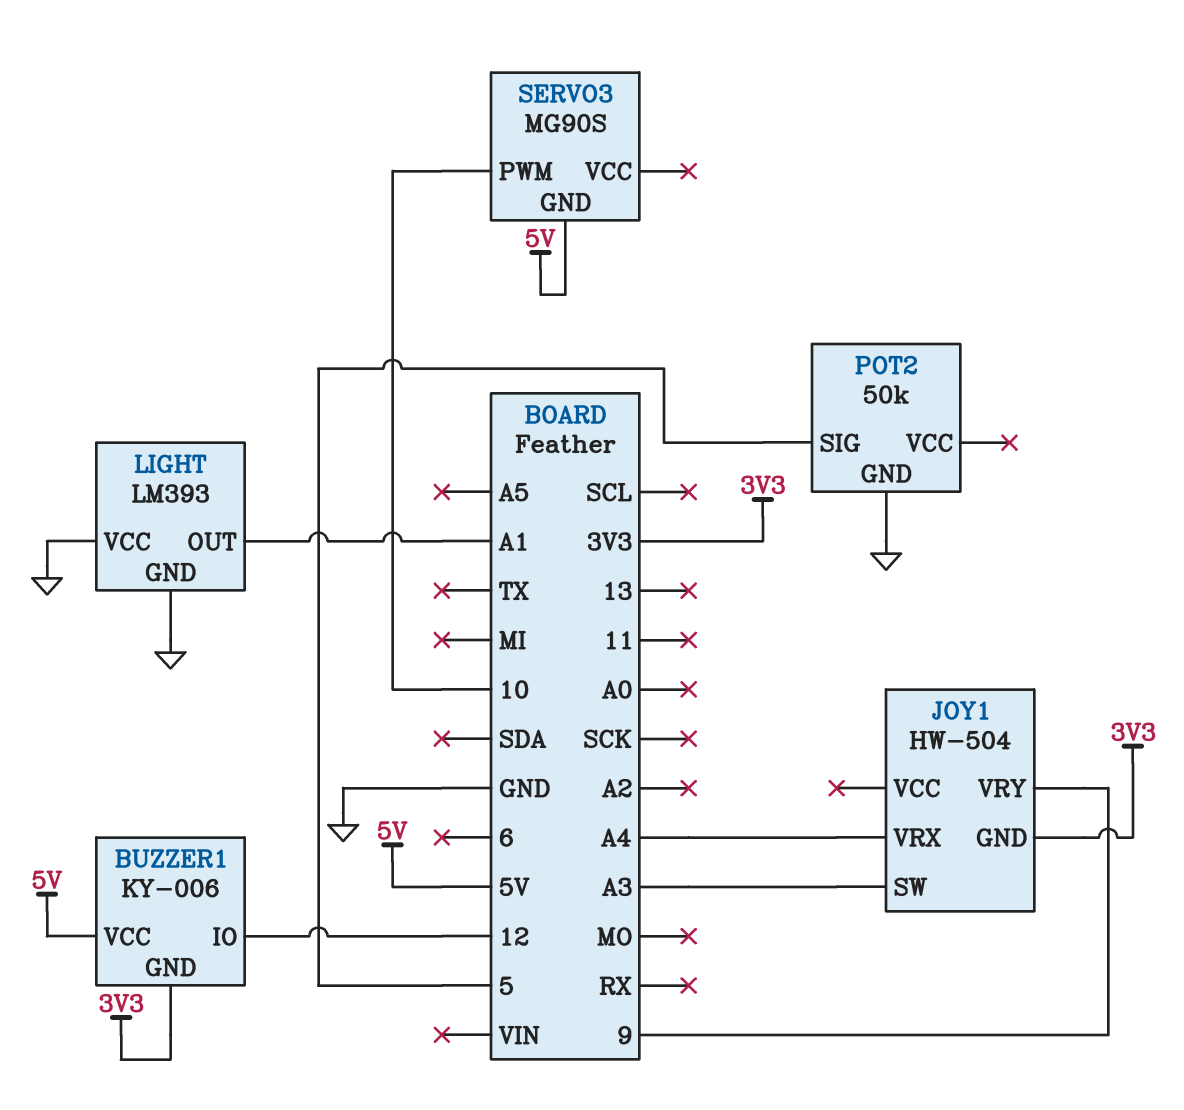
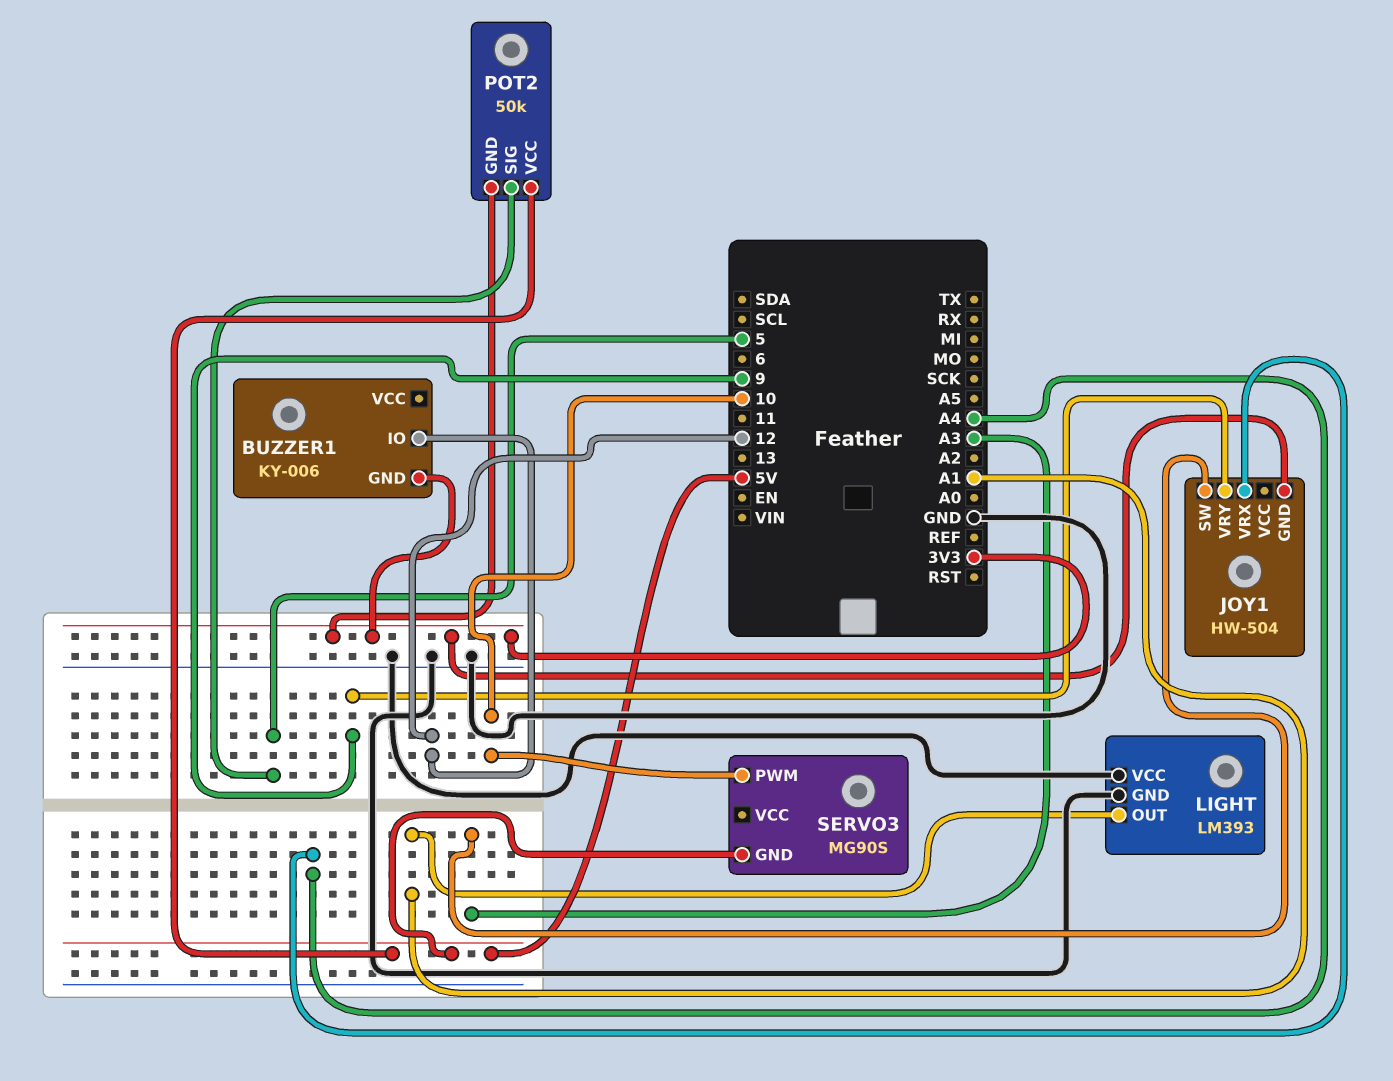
BUZZER1 pin VCC: 5V -> none
POT2 pin GND: GND -> 3V3
POT2 pin VCC: none -> 5V

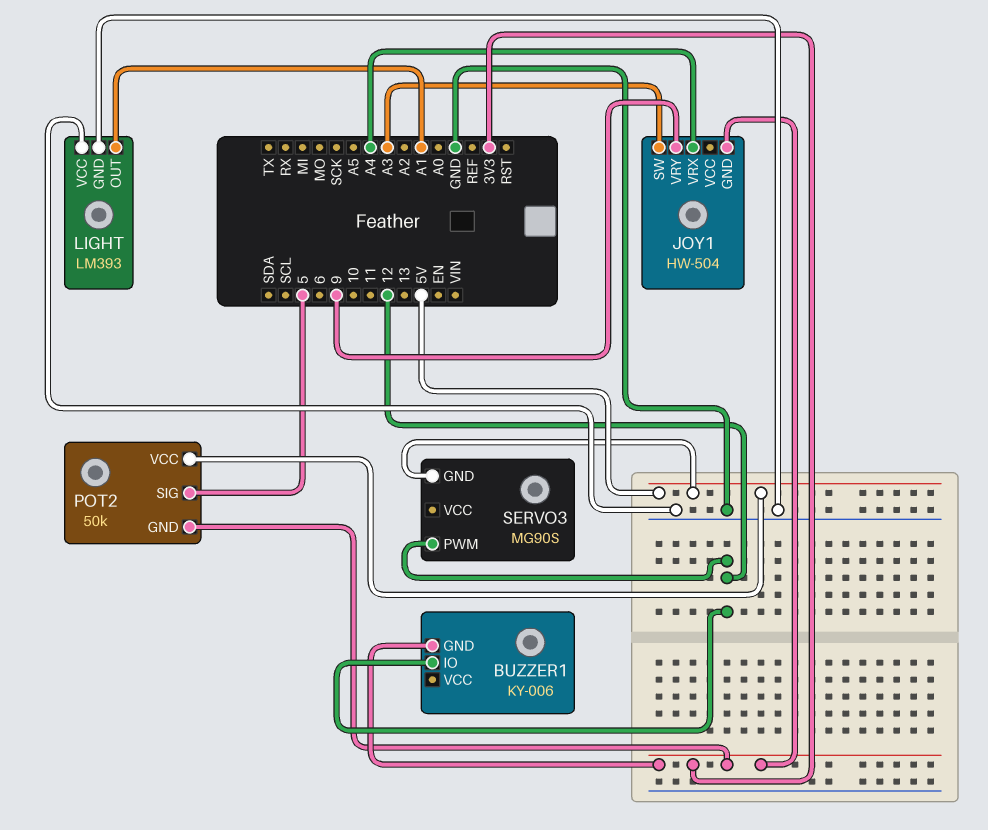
SERVO3 pin PWM: 10 -> 12

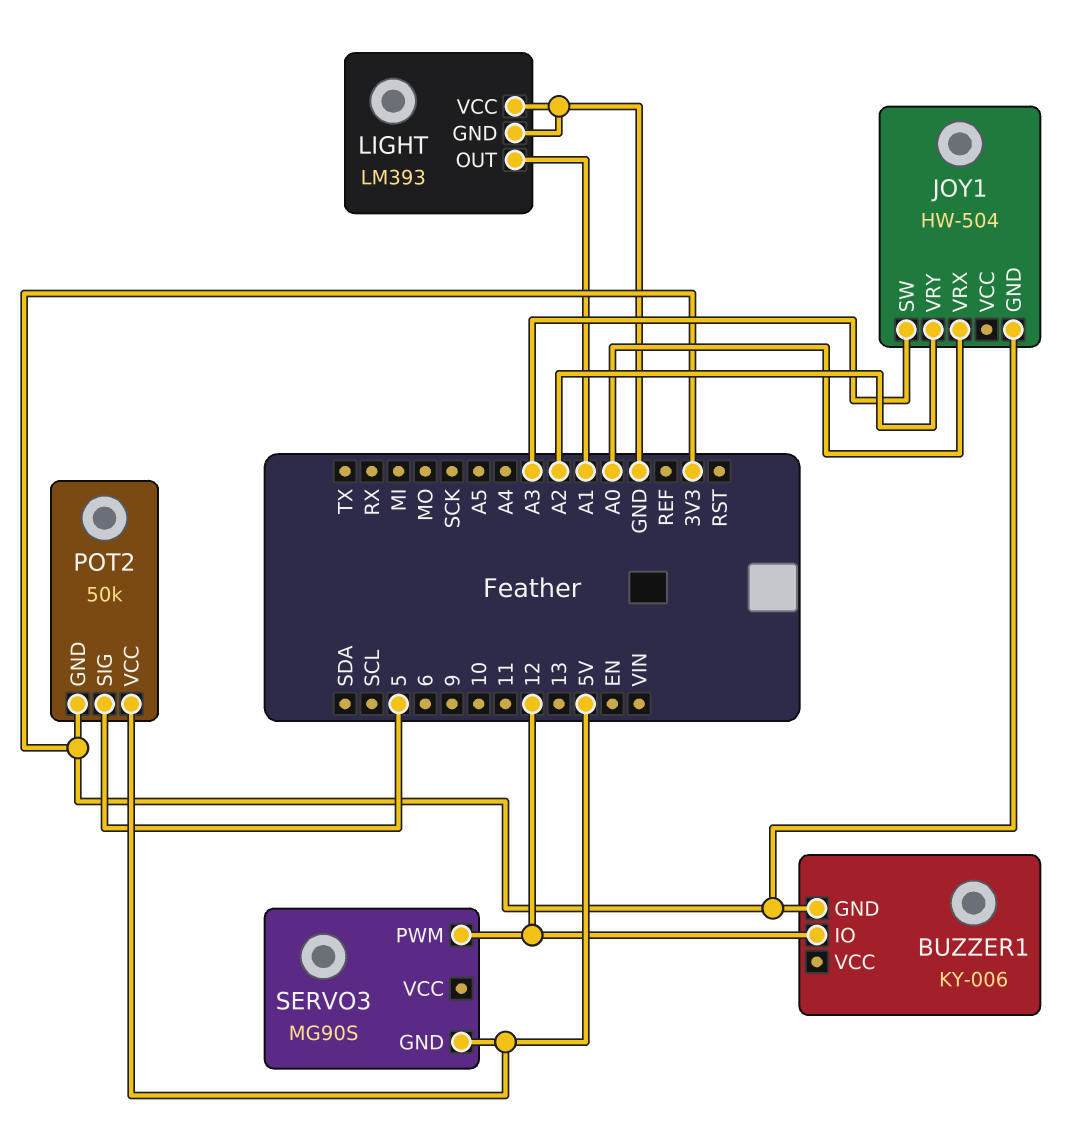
JOY1 pin VRX: A4 -> A0
JOY1 pin VRY: 9 -> A2

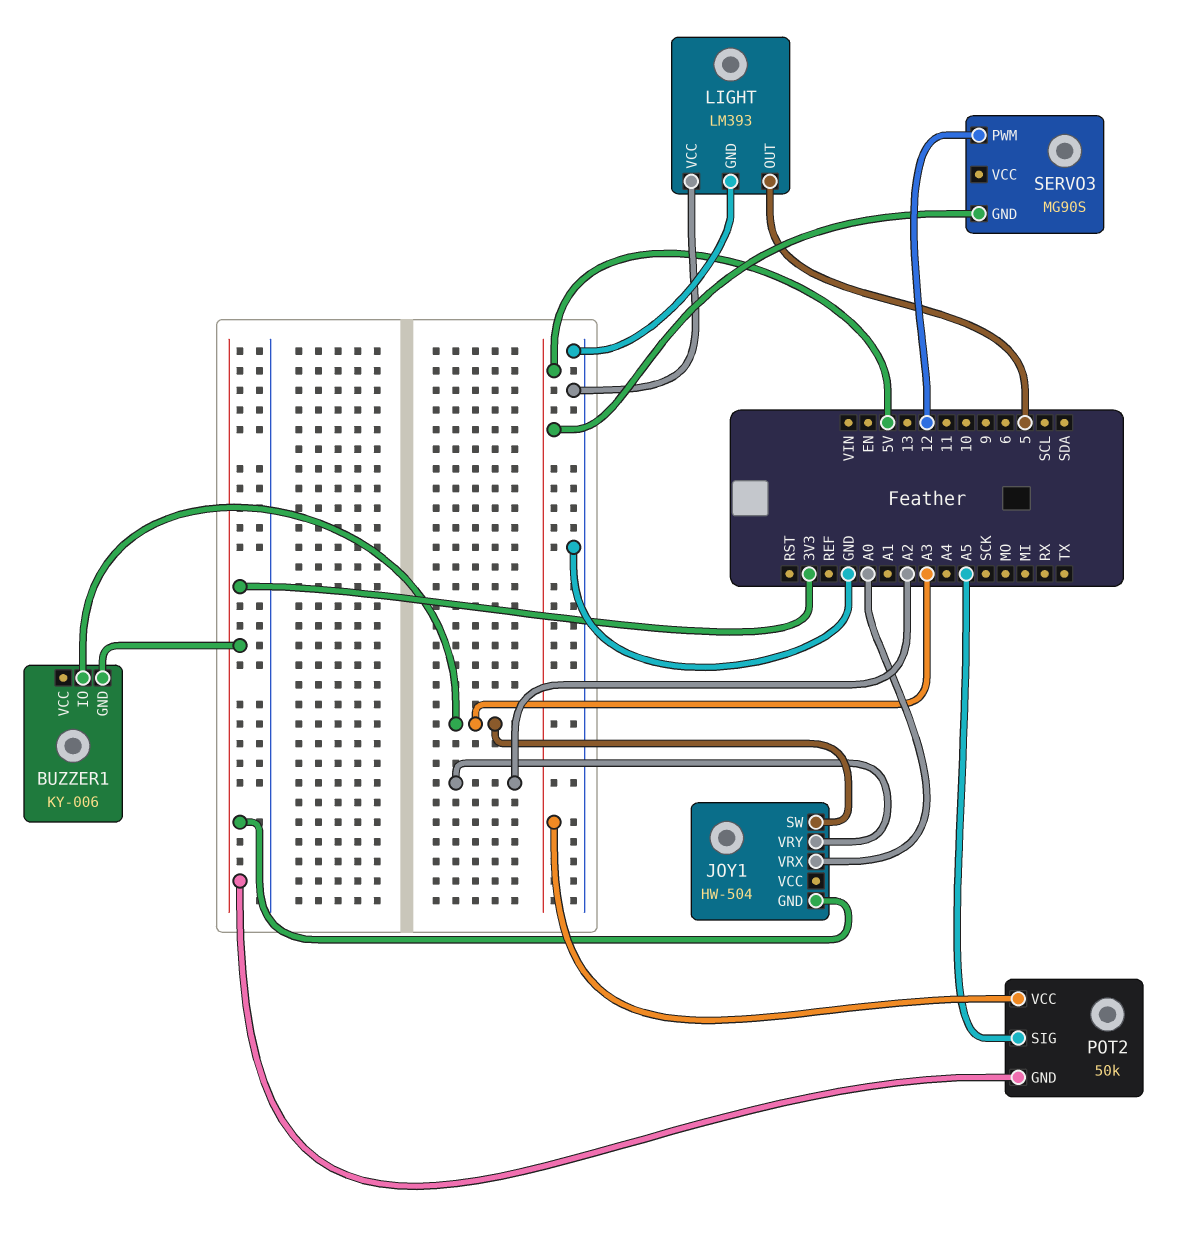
BUZZER1 pin IO: 12 -> A3
LIGHT pin OUT: A1 -> 5
POT2 pin SIG: 5 -> A5

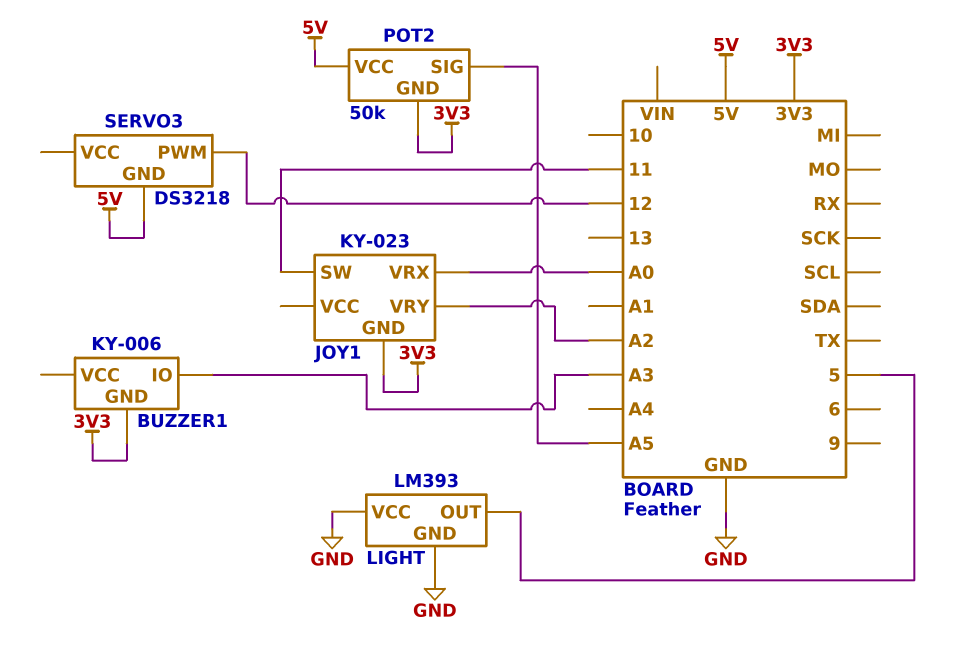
JOY1: HW-504 -> KY-023
JOY1 pin SW: A3 -> 11
SERVO3: MG90S -> DS3218

